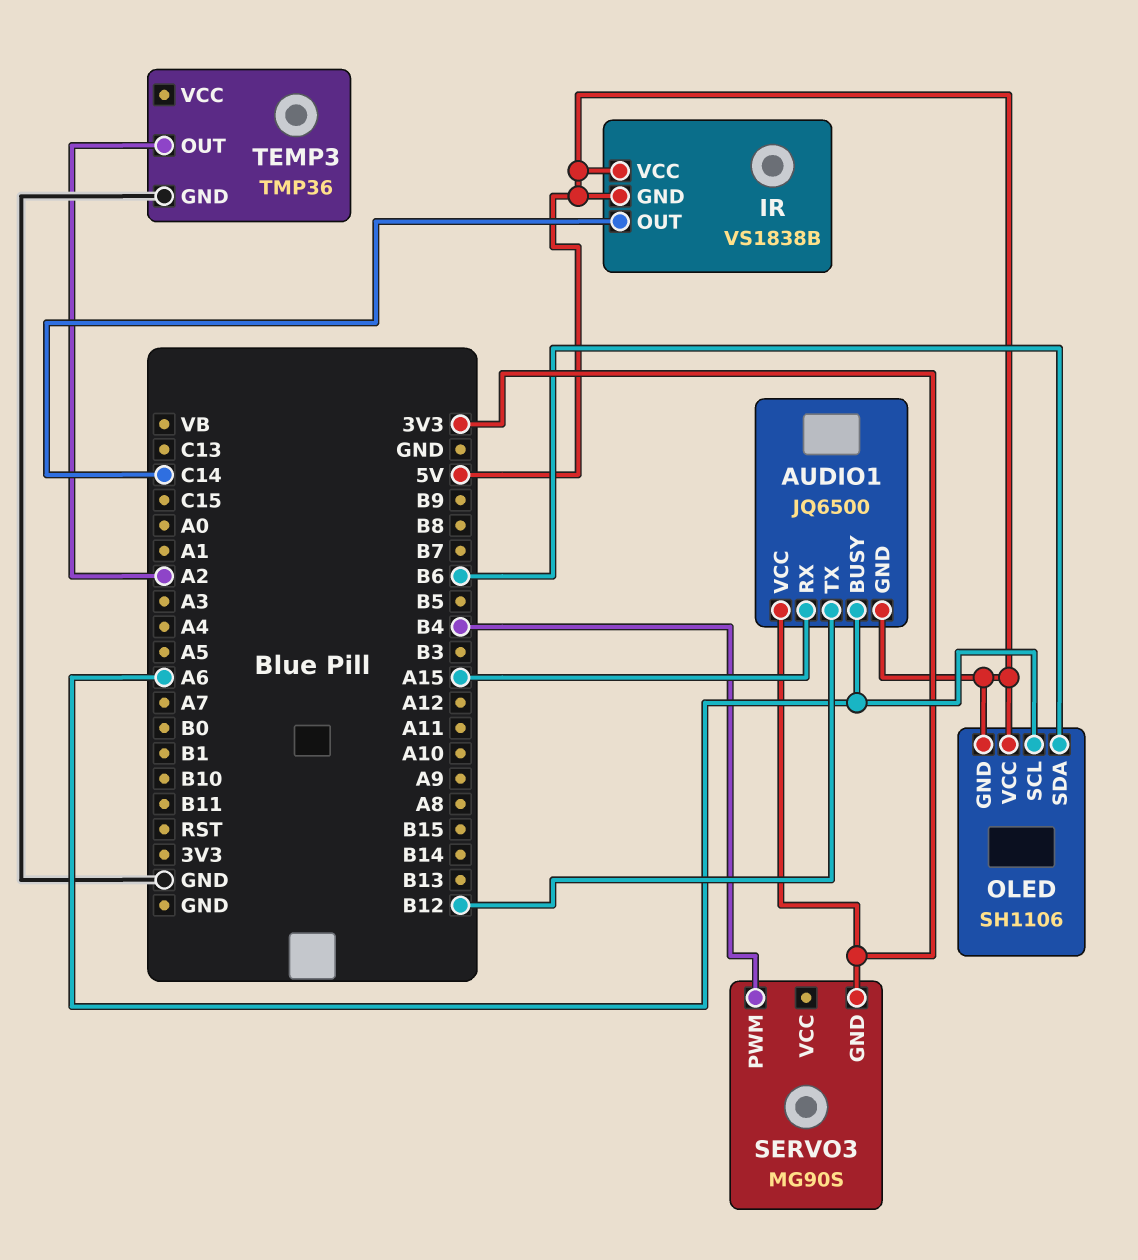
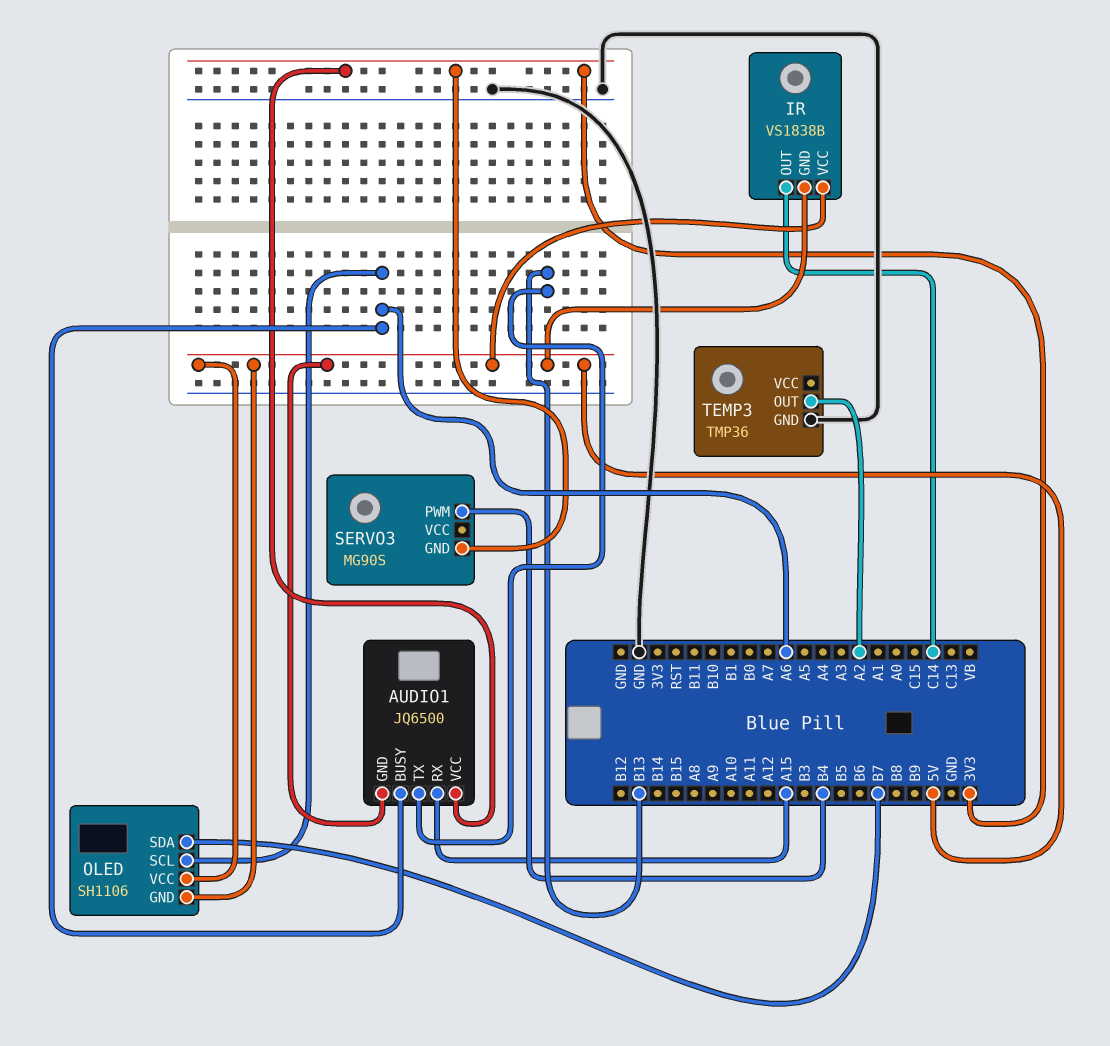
AUDIO1 pin TX: B12 -> B13
OLED pin SDA: B6 -> B7

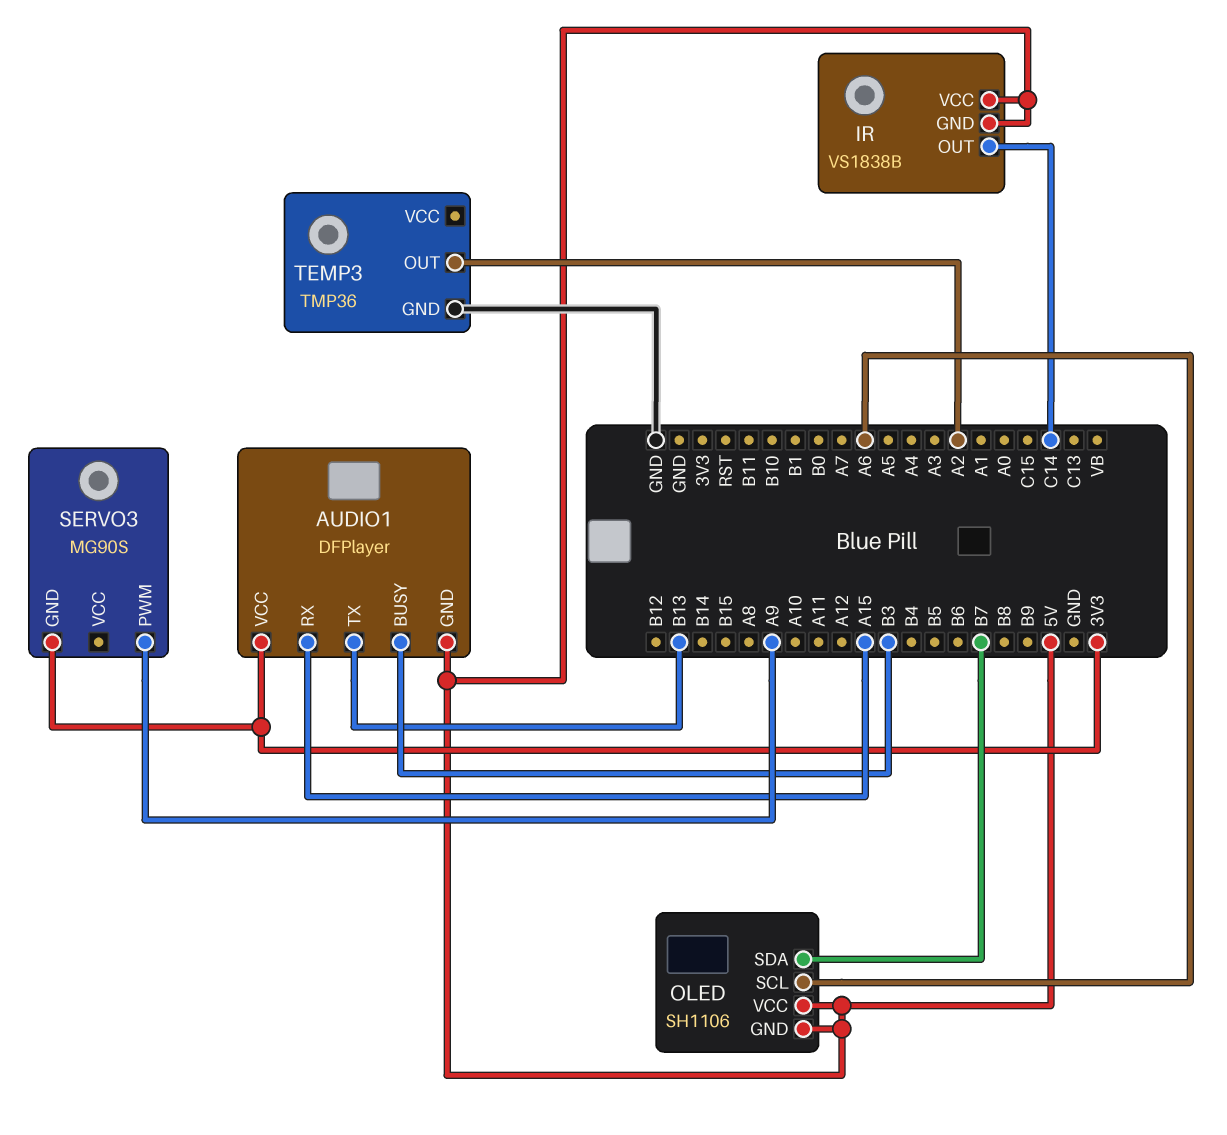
AUDIO1: JQ6500 -> DFPlayer
AUDIO1 pin BUSY: A6 -> B3
SERVO3 pin PWM: B4 -> A9

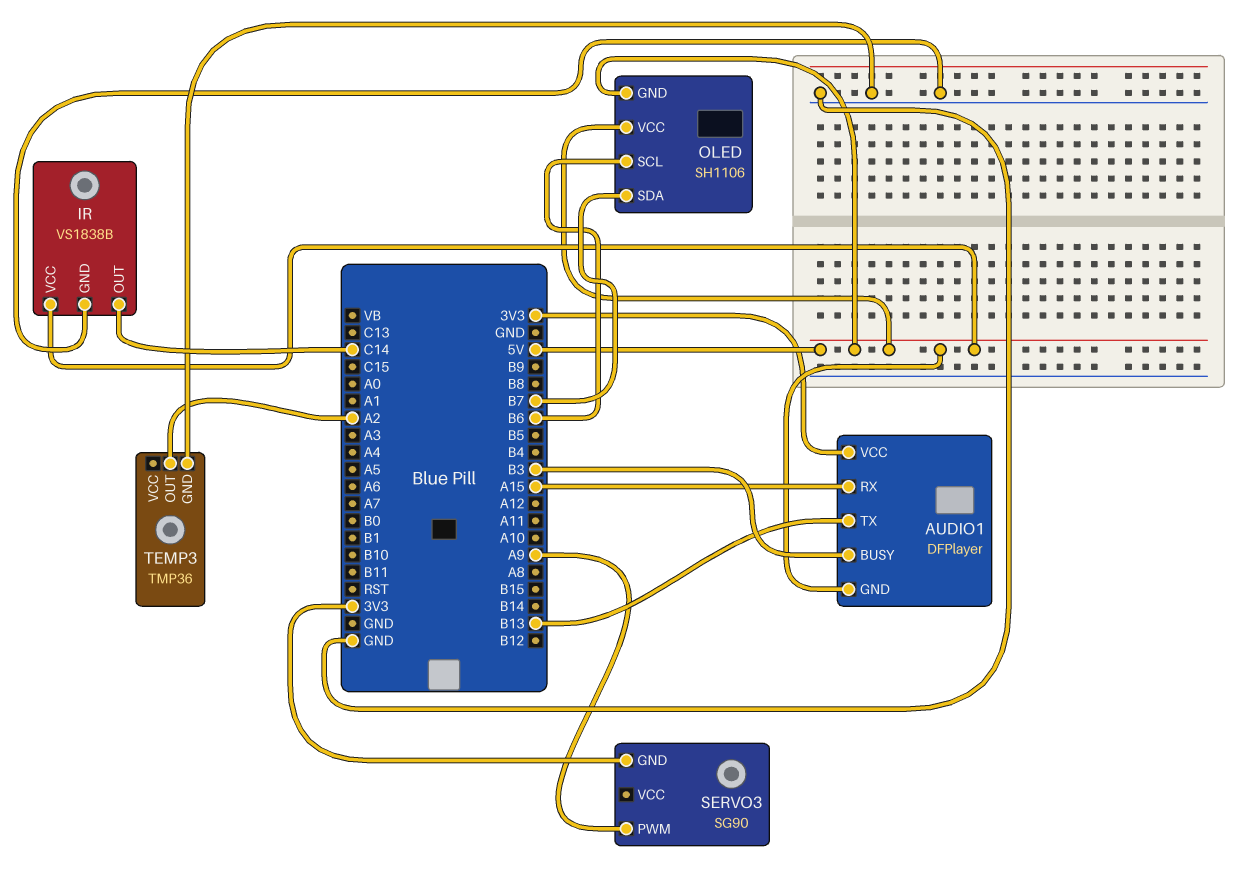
IR pin GND: 5V -> GND
OLED pin SCL: A6 -> B6
SERVO3: MG90S -> SG90

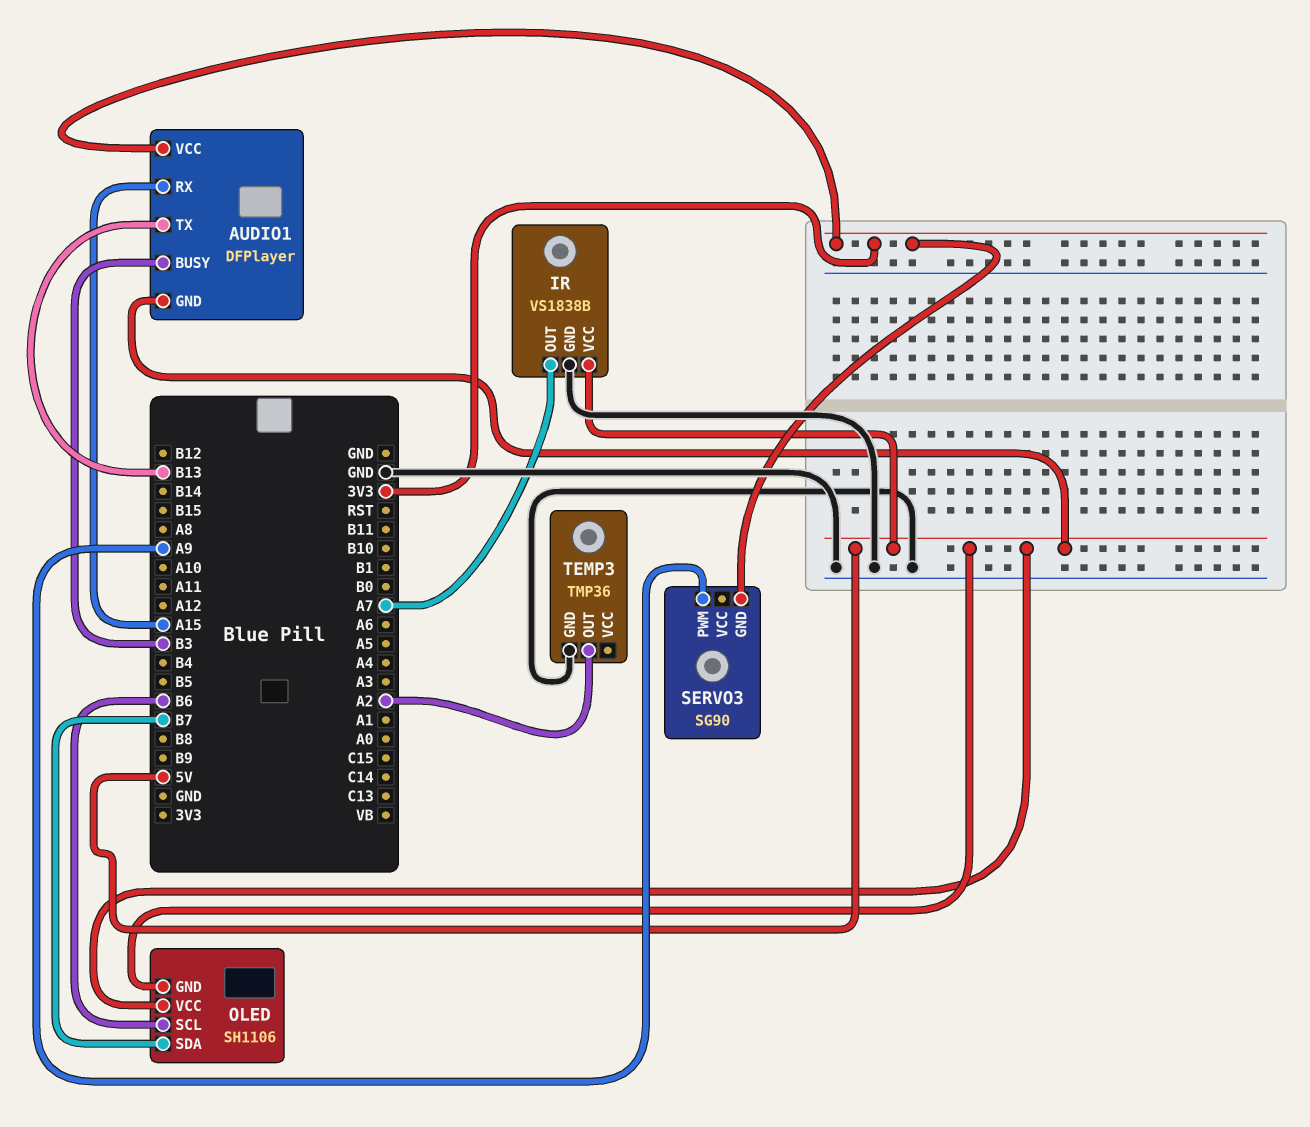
IR pin OUT: C14 -> A7

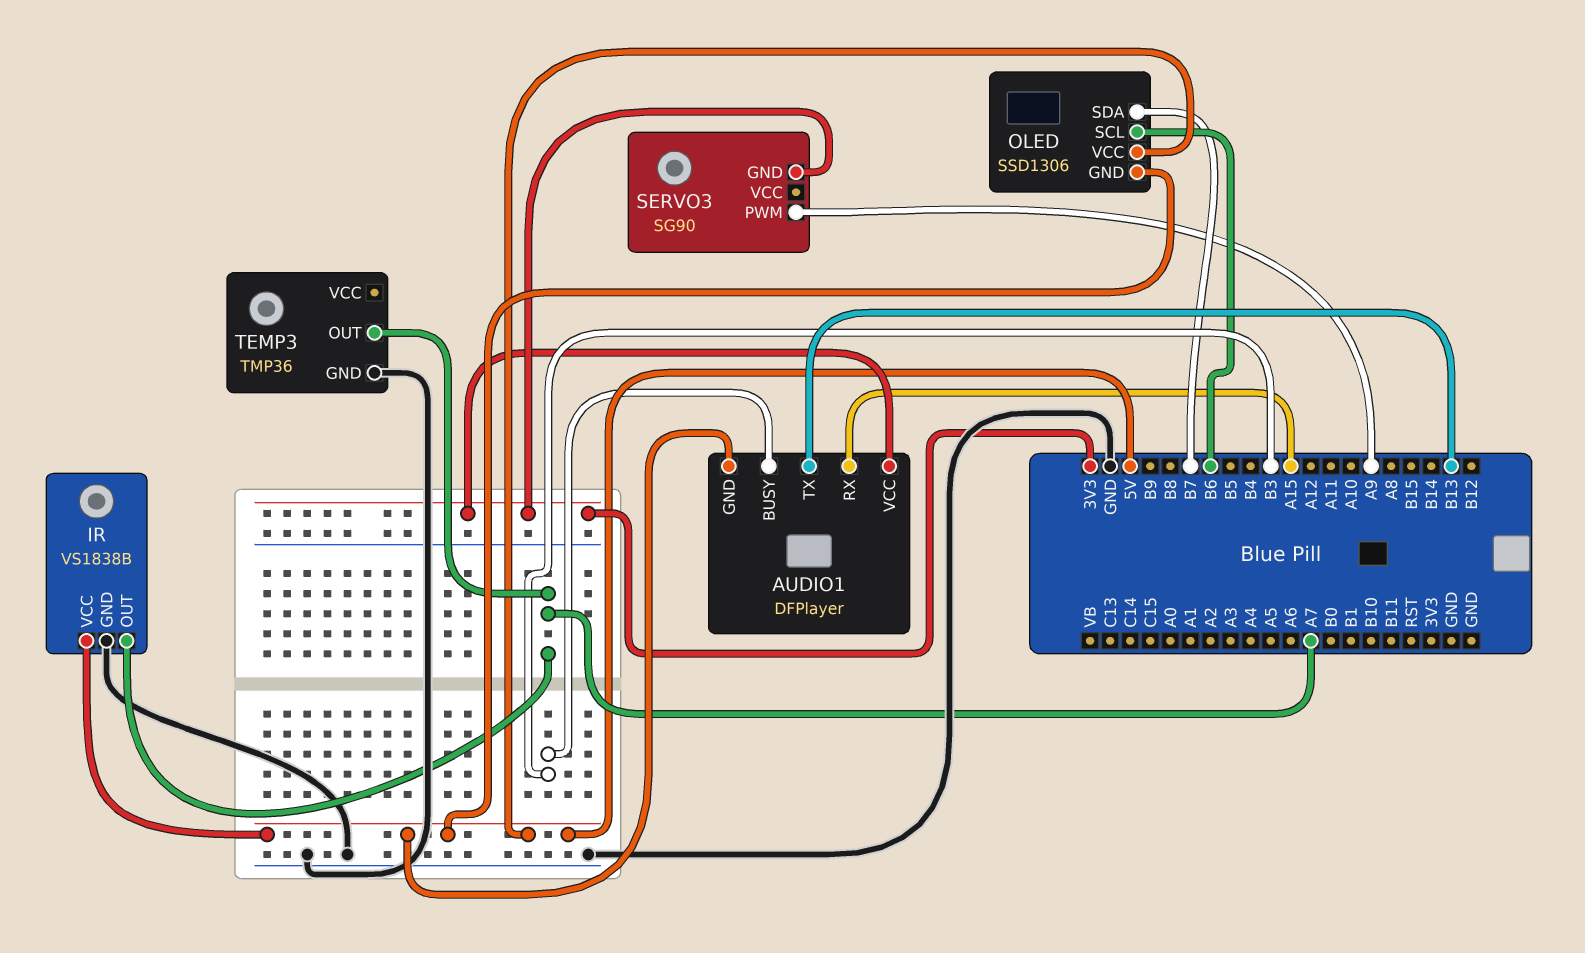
OLED: SH1106 -> SSD1306
TEMP3 pin OUT: A2 -> A7

